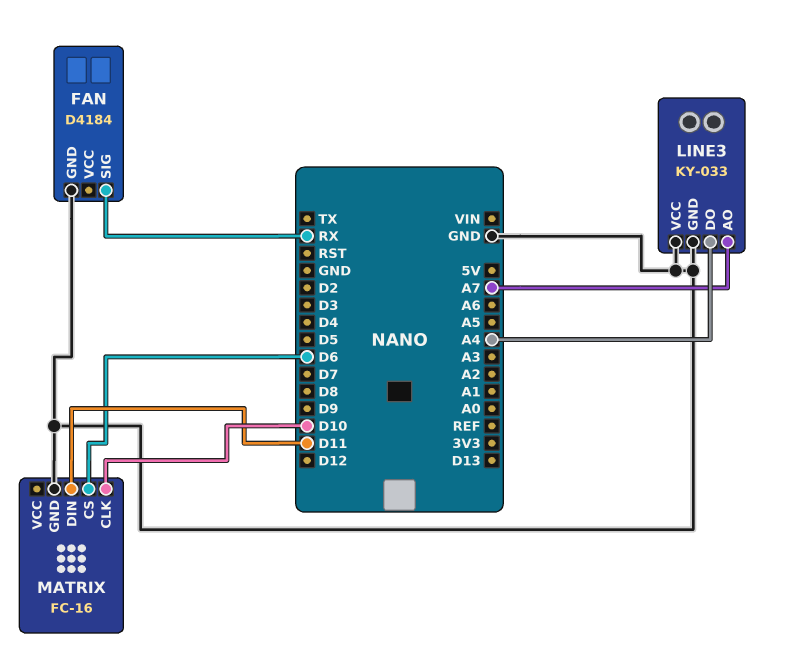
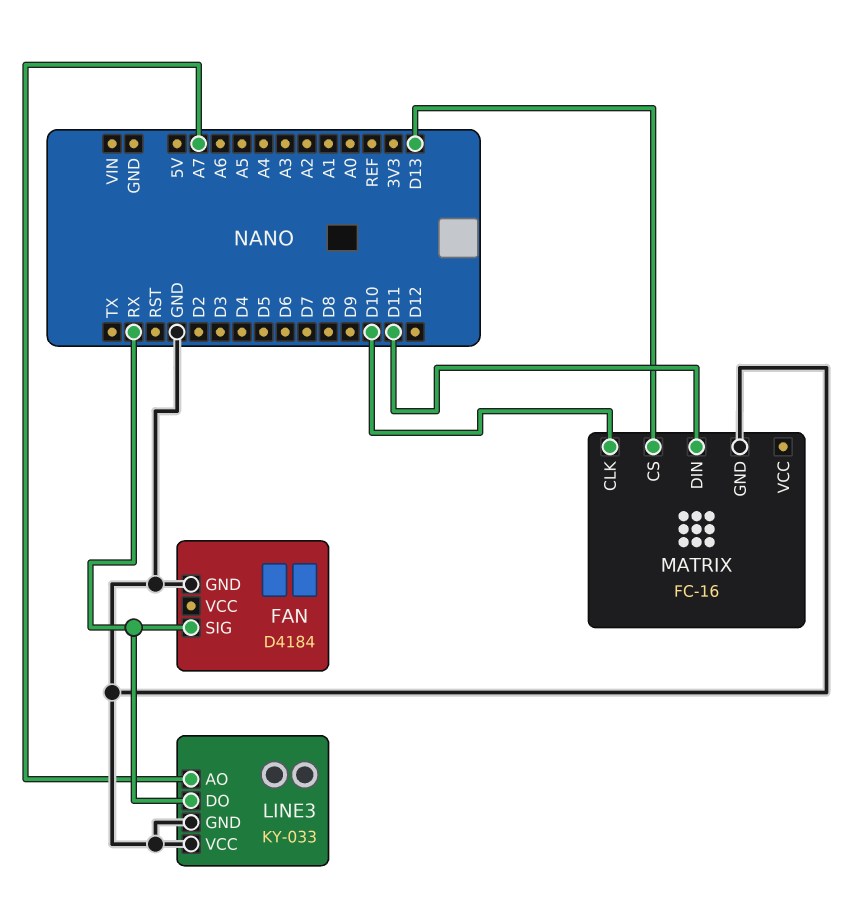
LINE3 pin DO: A4 -> RX
MATRIX pin CS: D6 -> D13

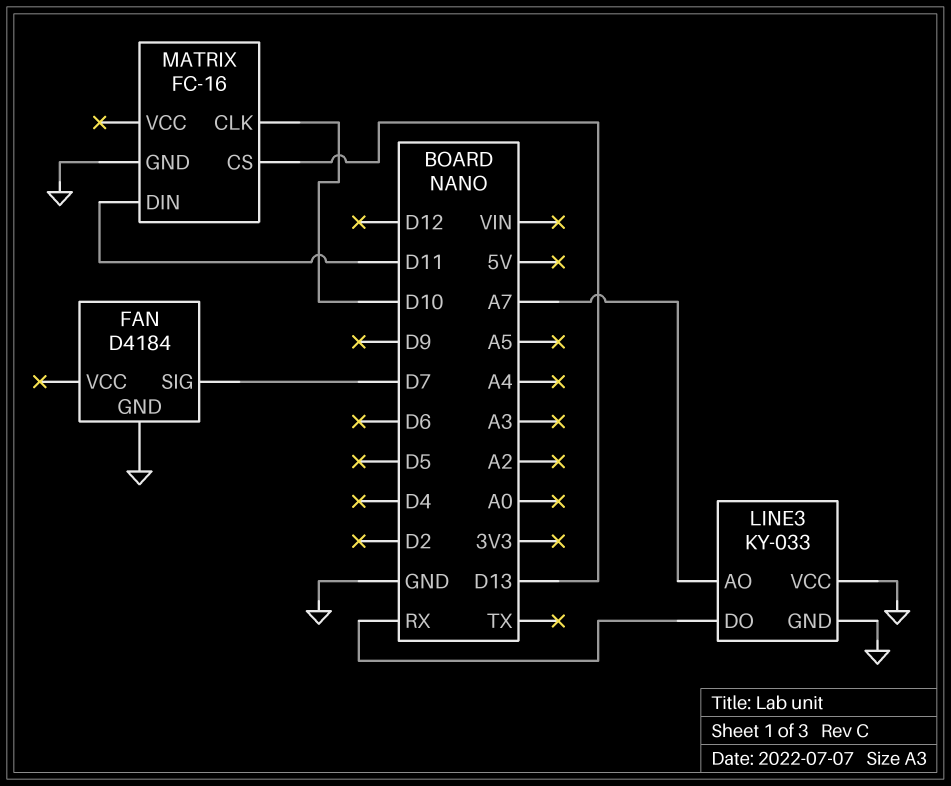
FAN pin SIG: RX -> D7

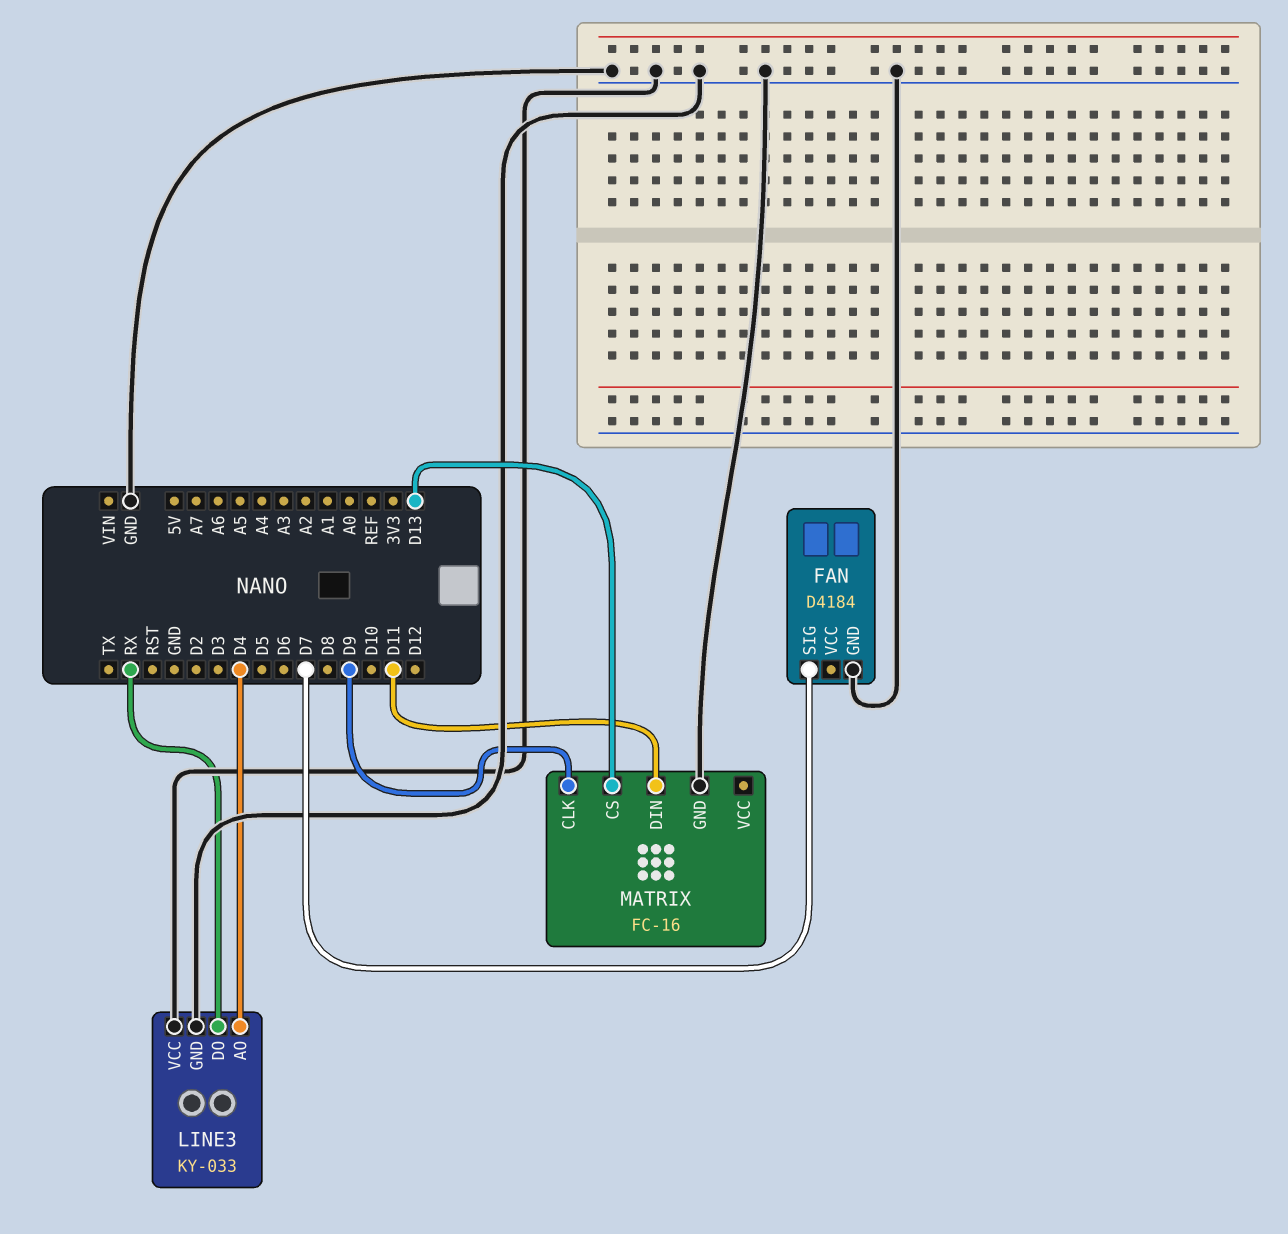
LINE3 pin AO: A7 -> D4
MATRIX pin CLK: D10 -> D9

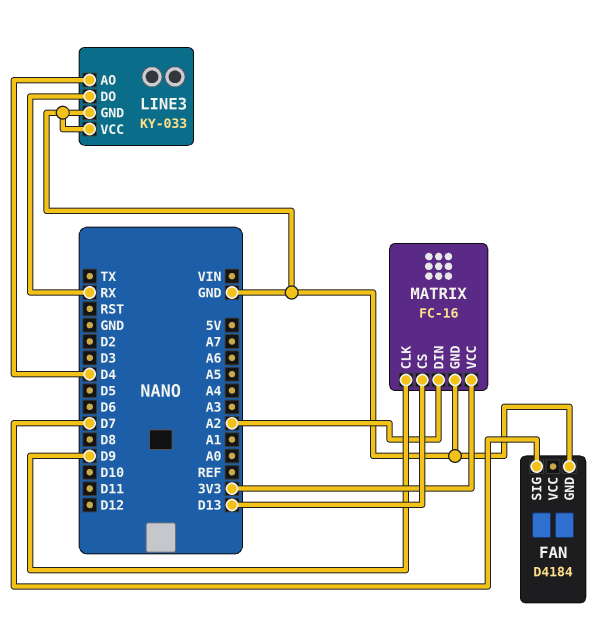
MATRIX pin DIN: D11 -> A2
MATRIX pin VCC: none -> 3V3

